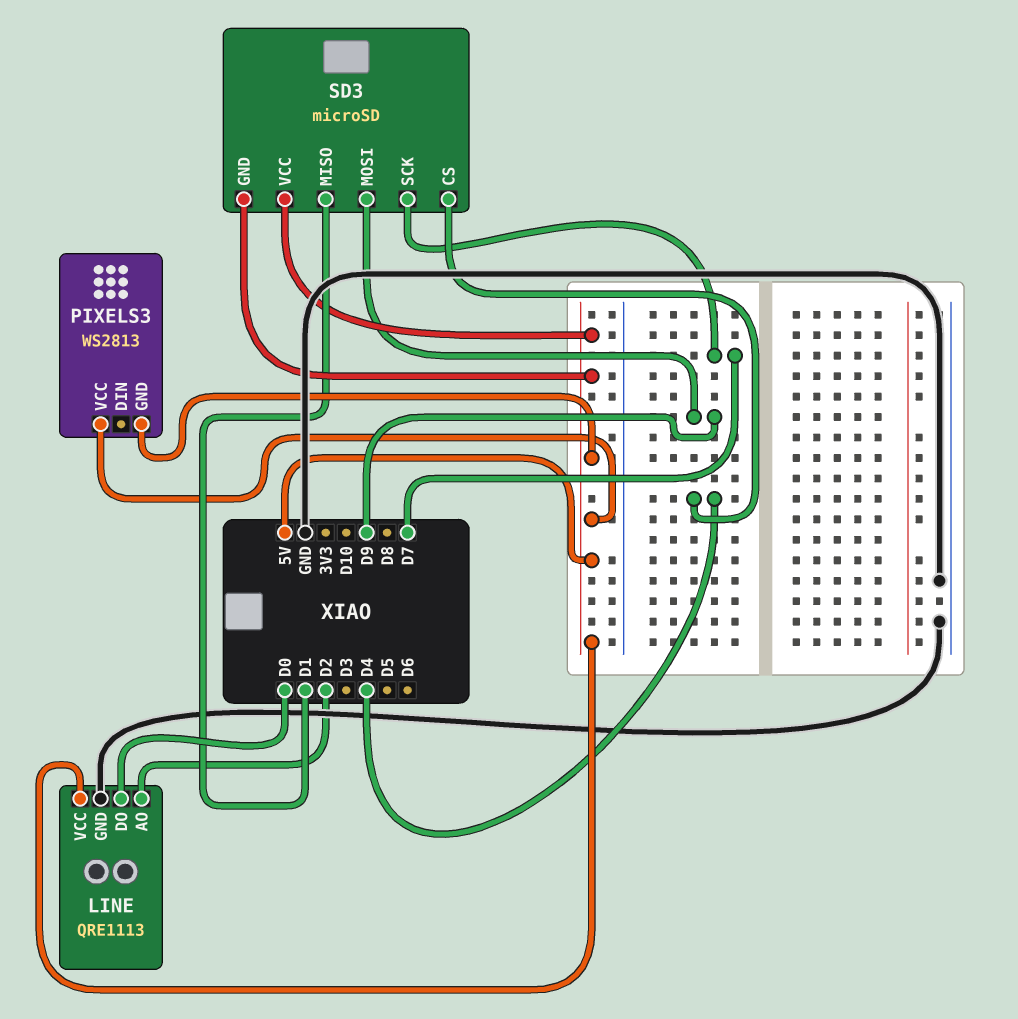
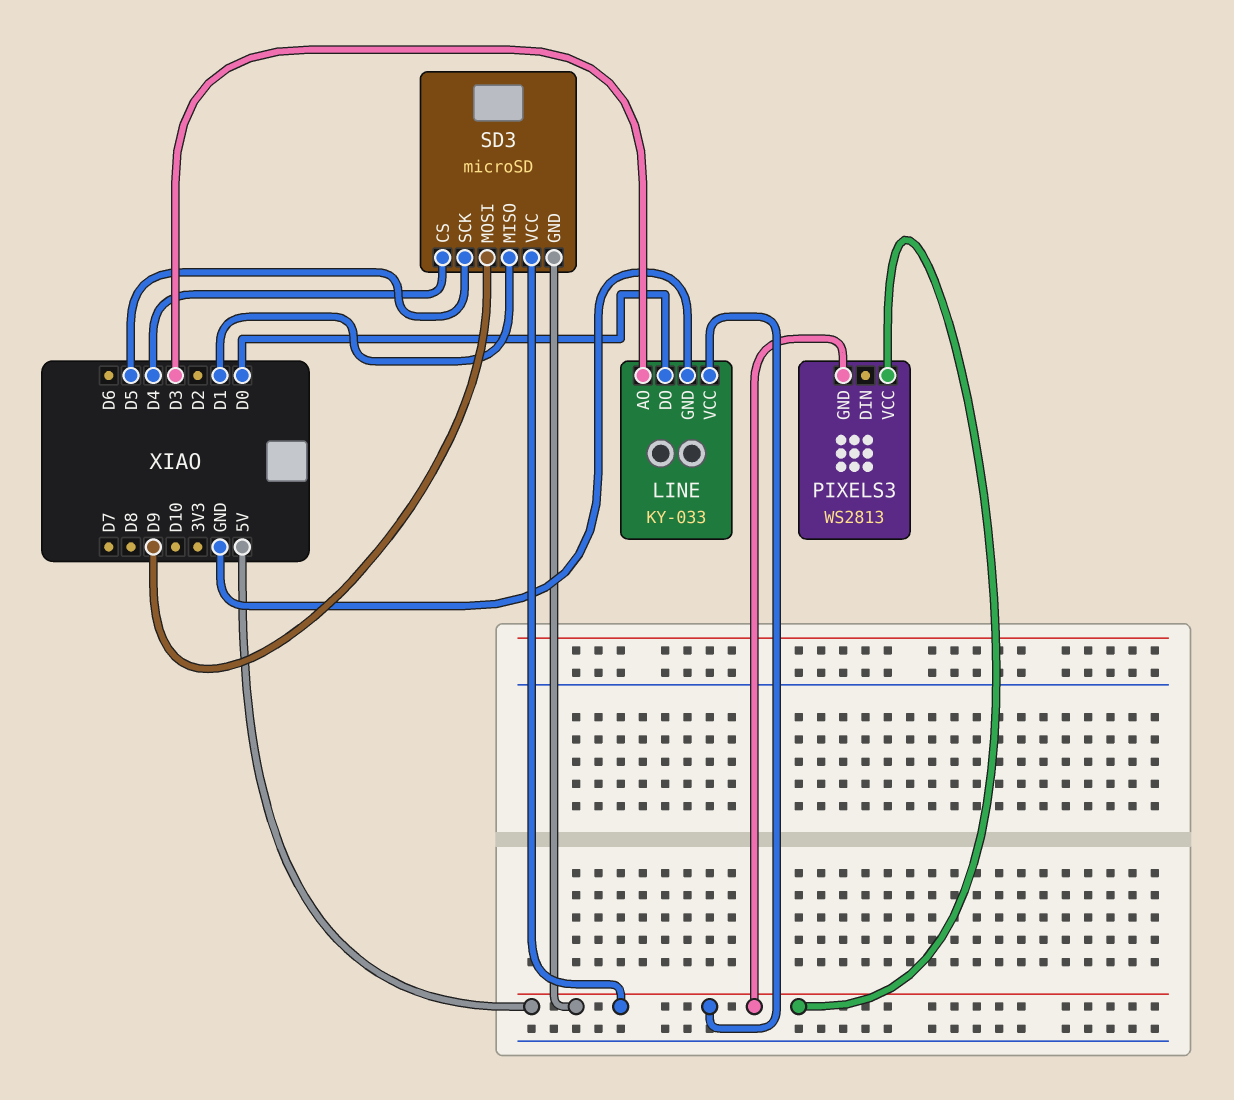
LINE: QRE1113 -> KY-033
LINE pin AO: D2 -> D3
SD3 pin SCK: D7 -> D5

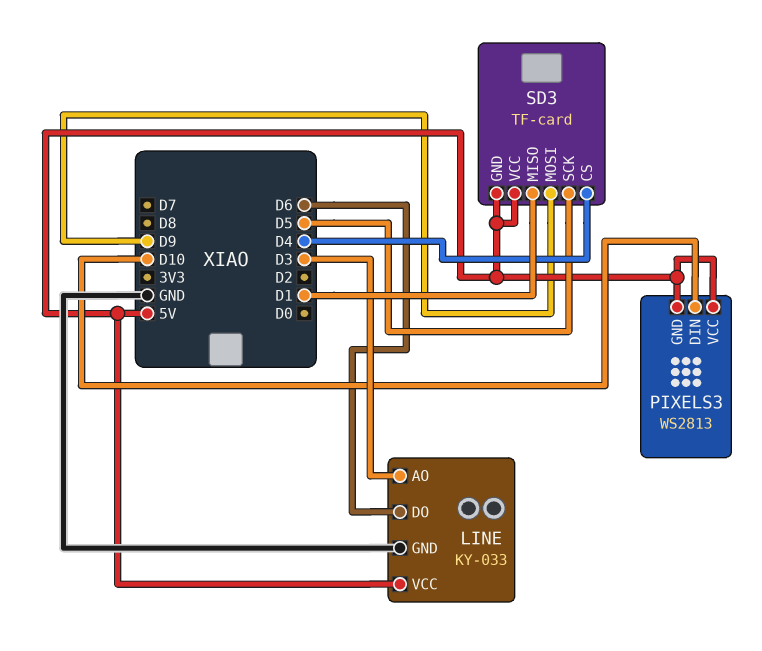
LINE pin DO: D0 -> D6
PIXELS3 pin DIN: none -> D10
SD3: microSD -> TF-card

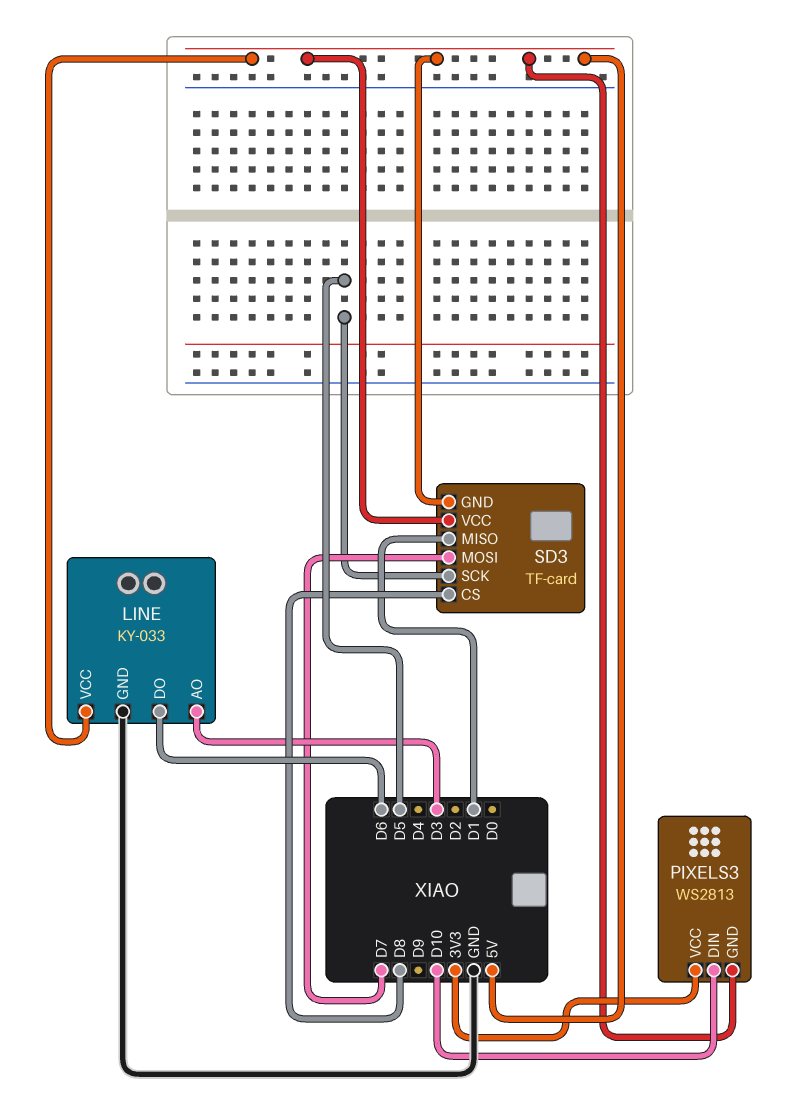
PIXELS3 pin VCC: 5V -> 3V3
SD3 pin CS: D4 -> D8
SD3 pin MOSI: D9 -> D7

